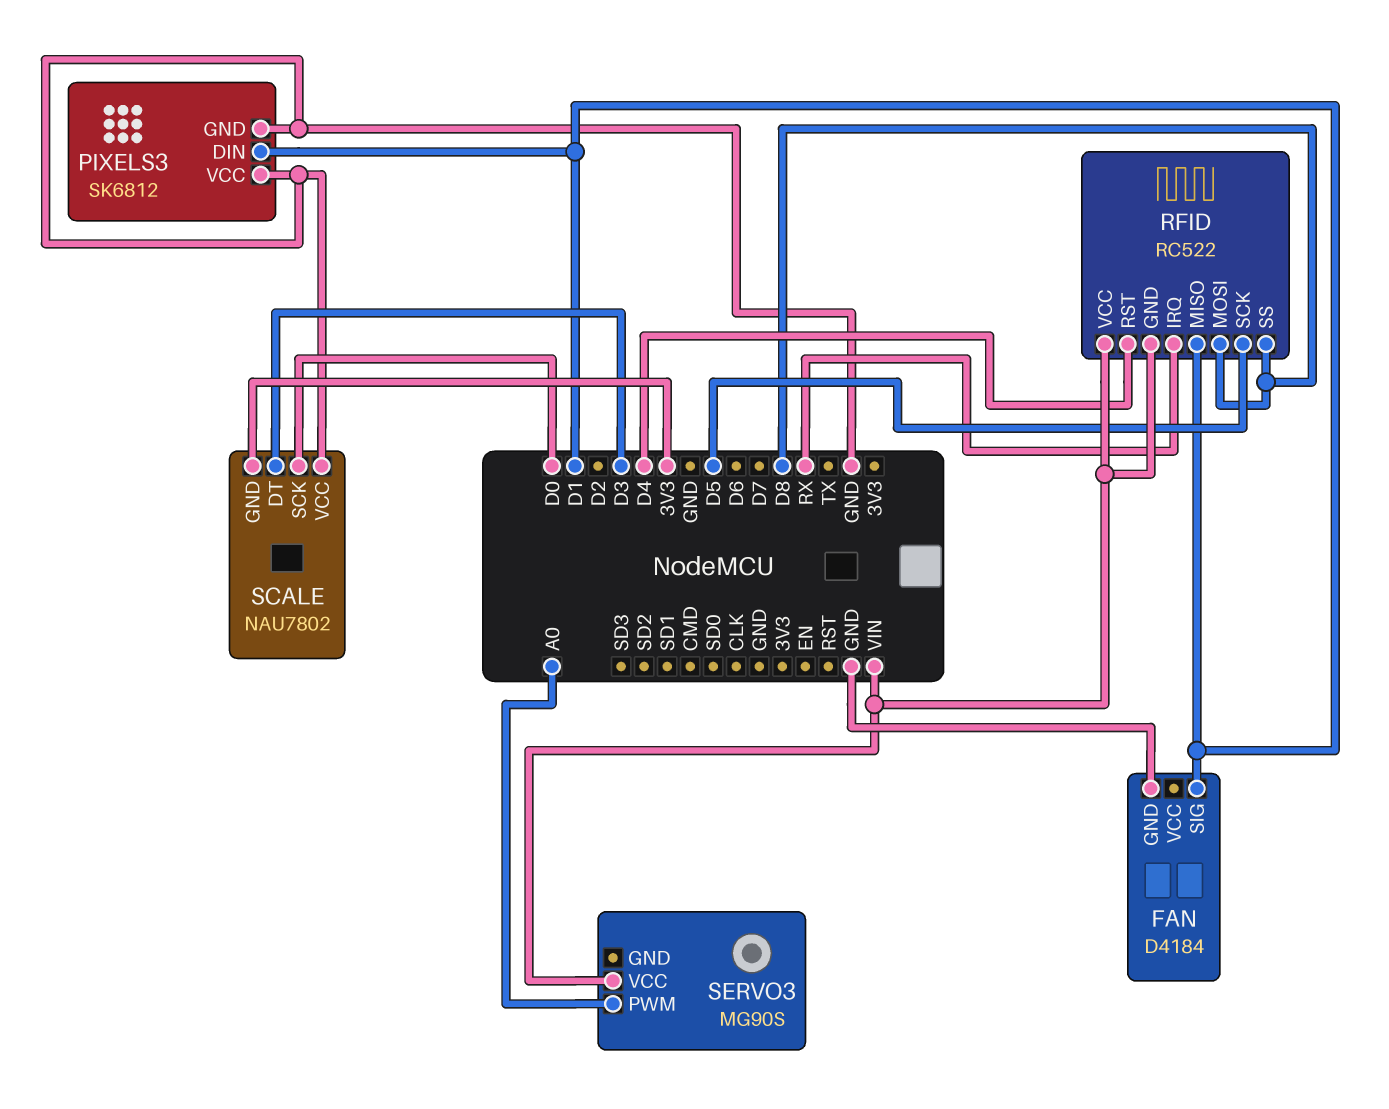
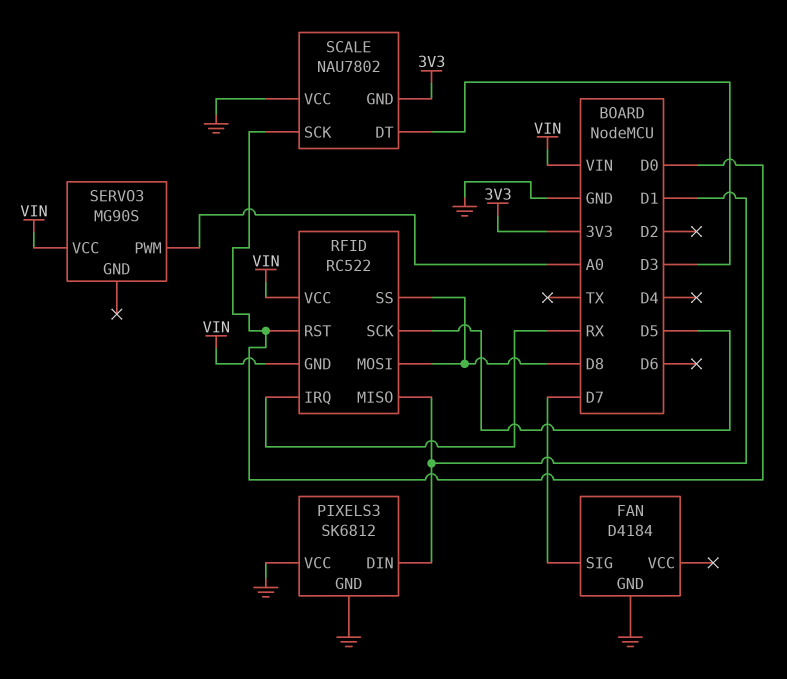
FAN pin SIG: D1 -> D7
RFID pin RST: D4 -> D0

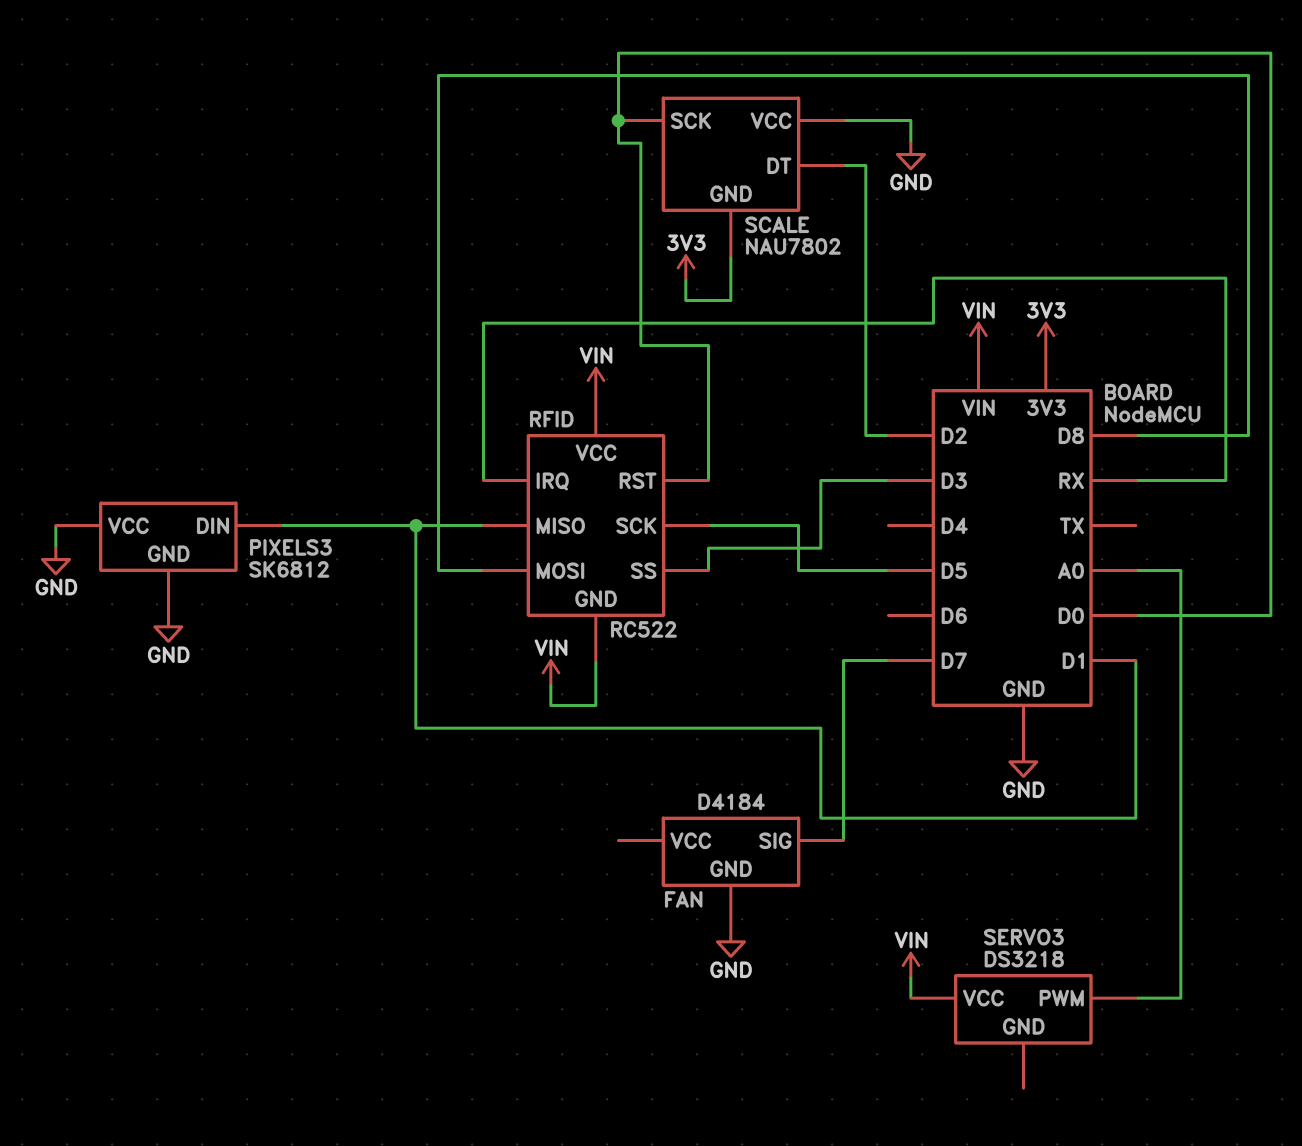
RFID pin SS: D8 -> D3
SCALE pin DT: D3 -> D2
SERVO3: MG90S -> DS3218

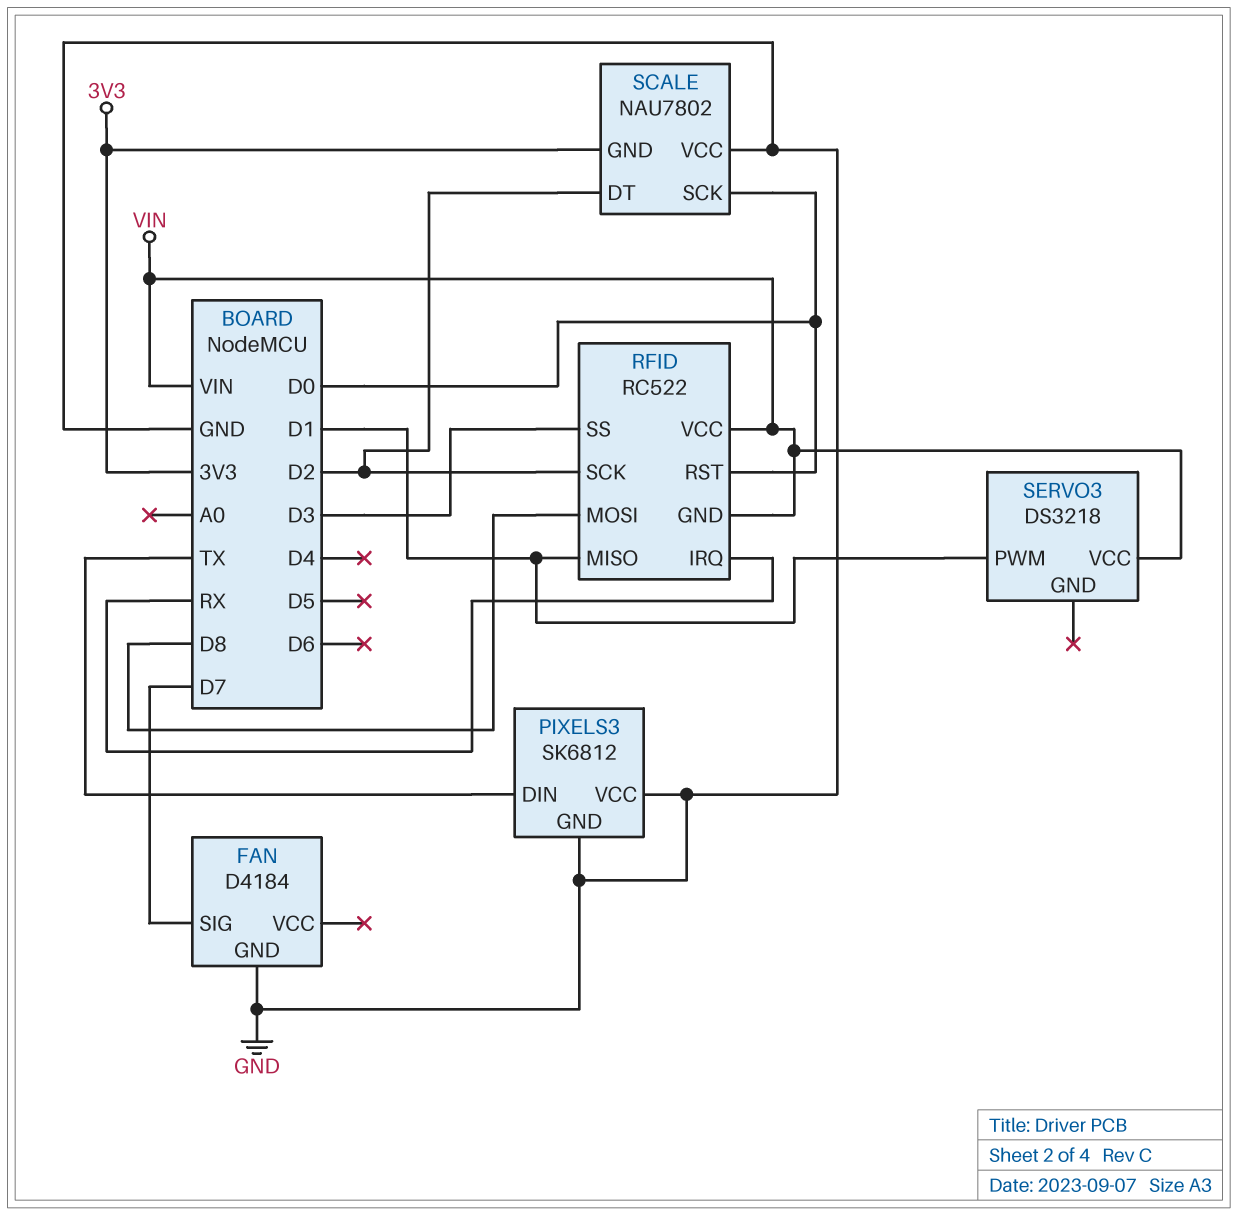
PIXELS3 pin DIN: D1 -> TX
RFID pin SCK: D5 -> D2
SERVO3 pin PWM: A0 -> D1

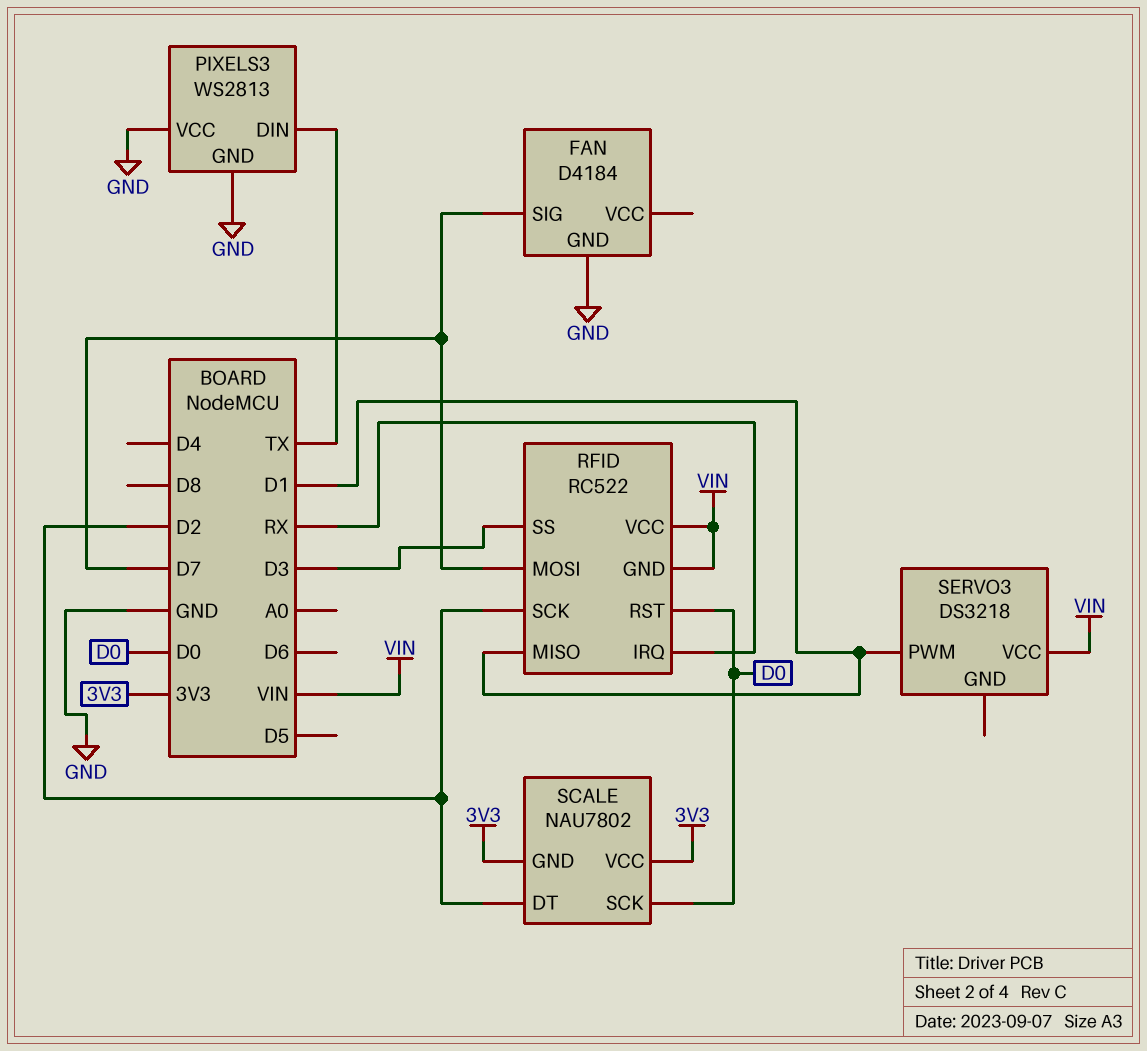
PIXELS3: SK6812 -> WS2813
RFID pin MOSI: D8 -> D7
SCALE pin VCC: GND -> 3V3

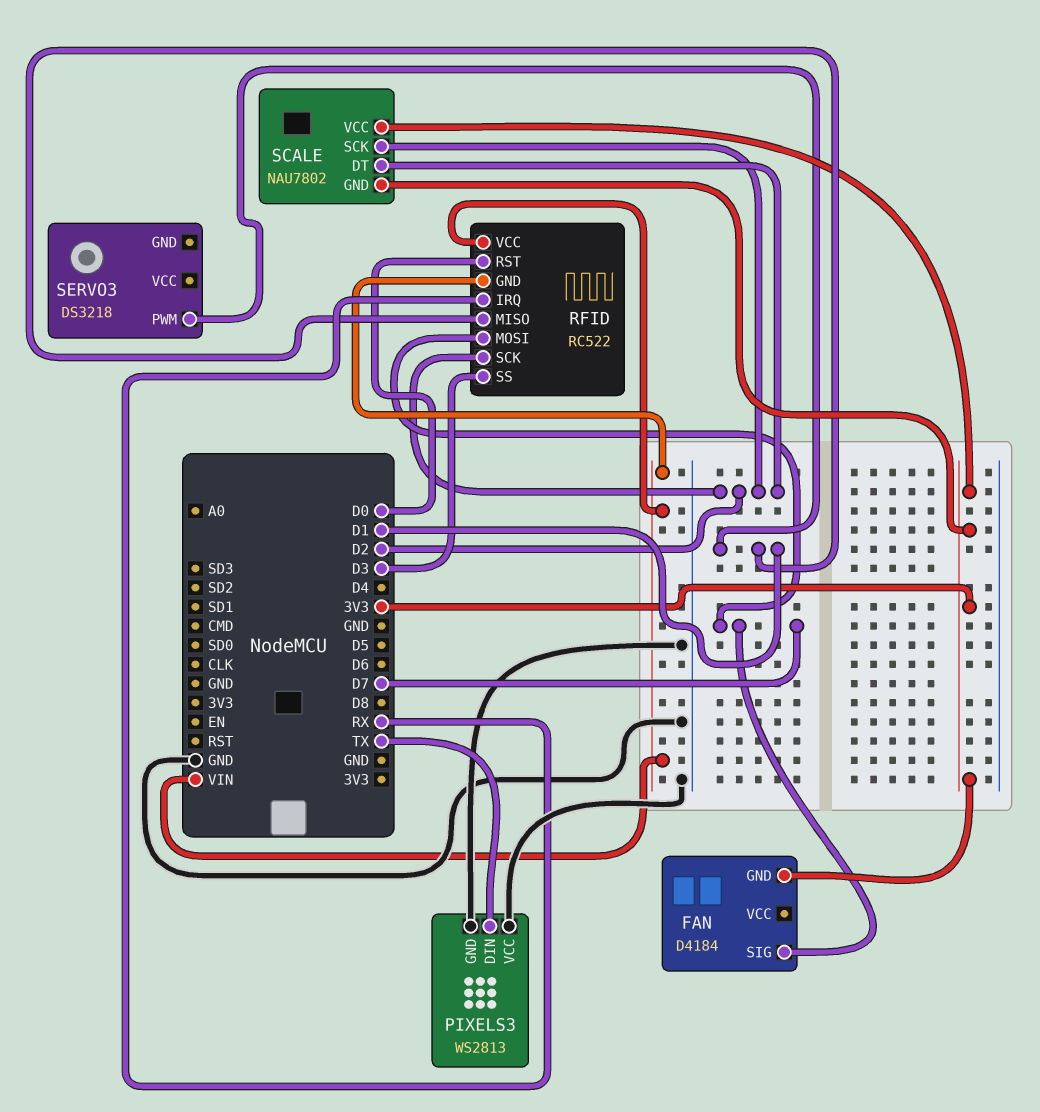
FAN pin GND: GND -> 3V3
SCALE pin SCK: D0 -> D2
SERVO3 pin VCC: VIN -> none

